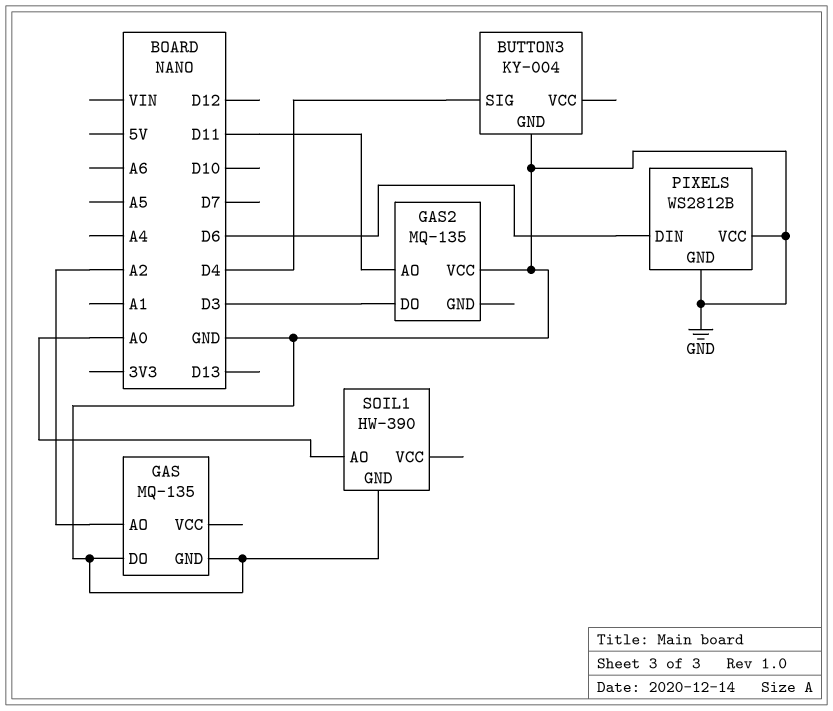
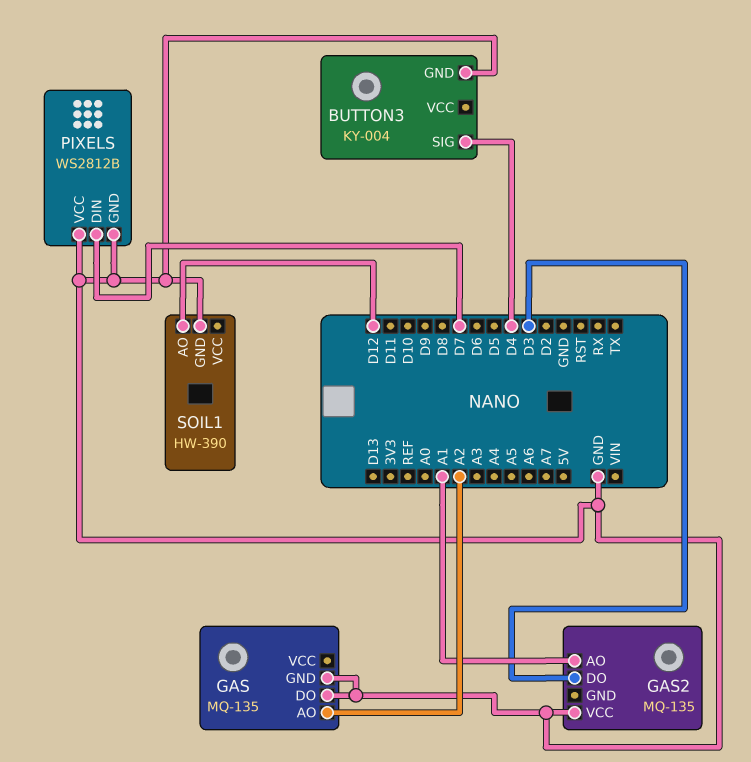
GAS2 pin AO: D11 -> A1
PIXELS pin DIN: D6 -> D7
SOIL1 pin AO: A0 -> D12

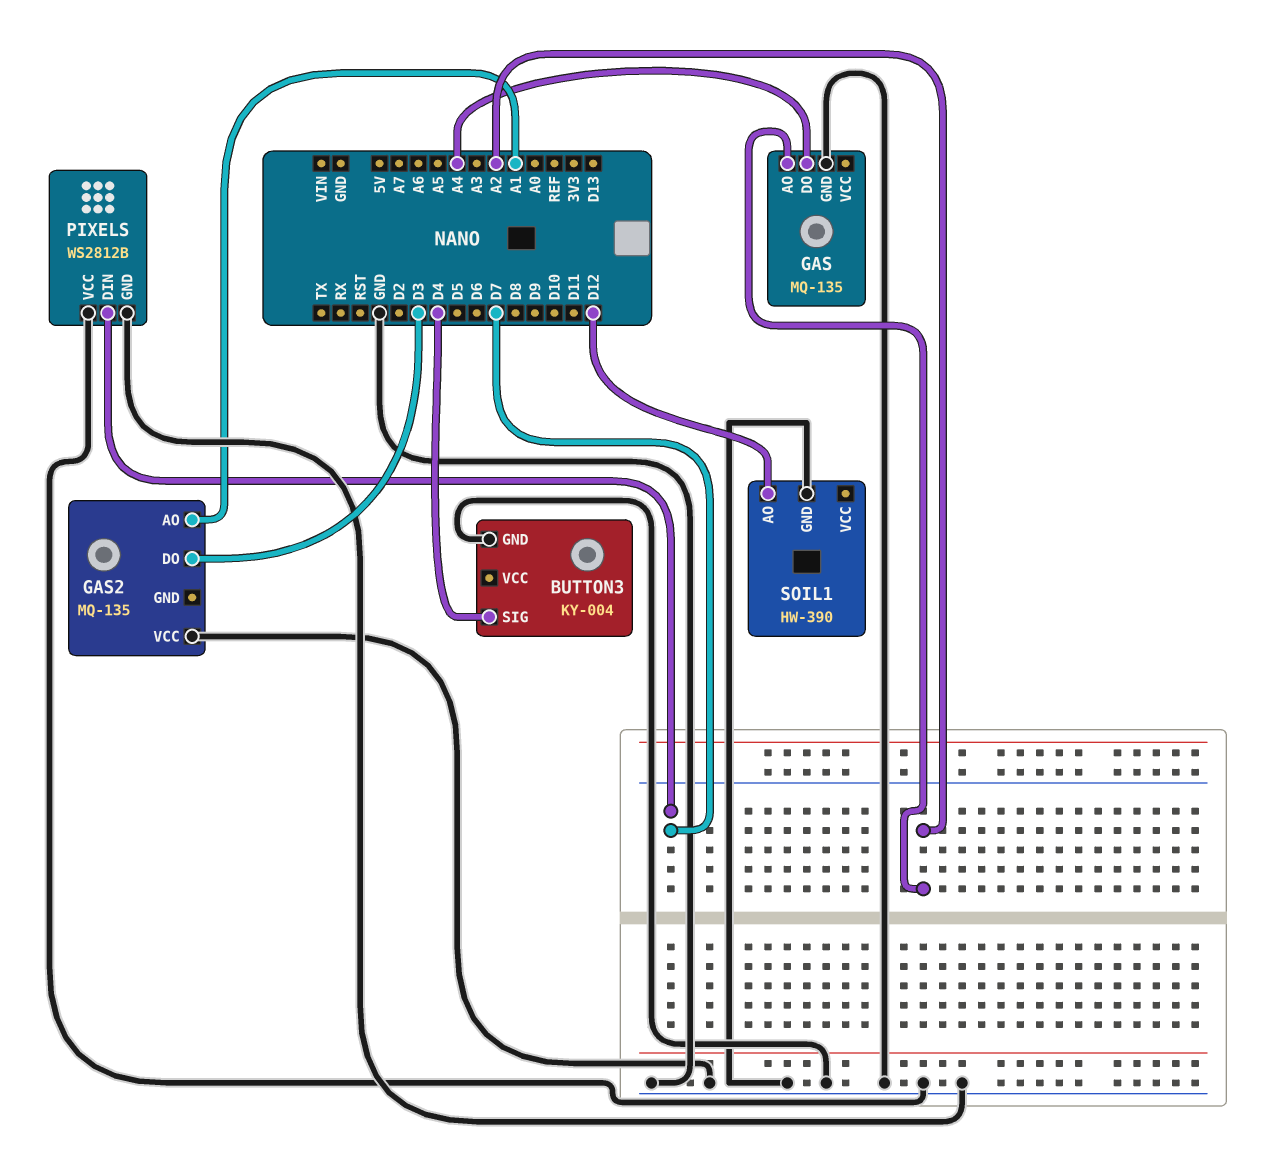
GAS pin DO: GND -> A4

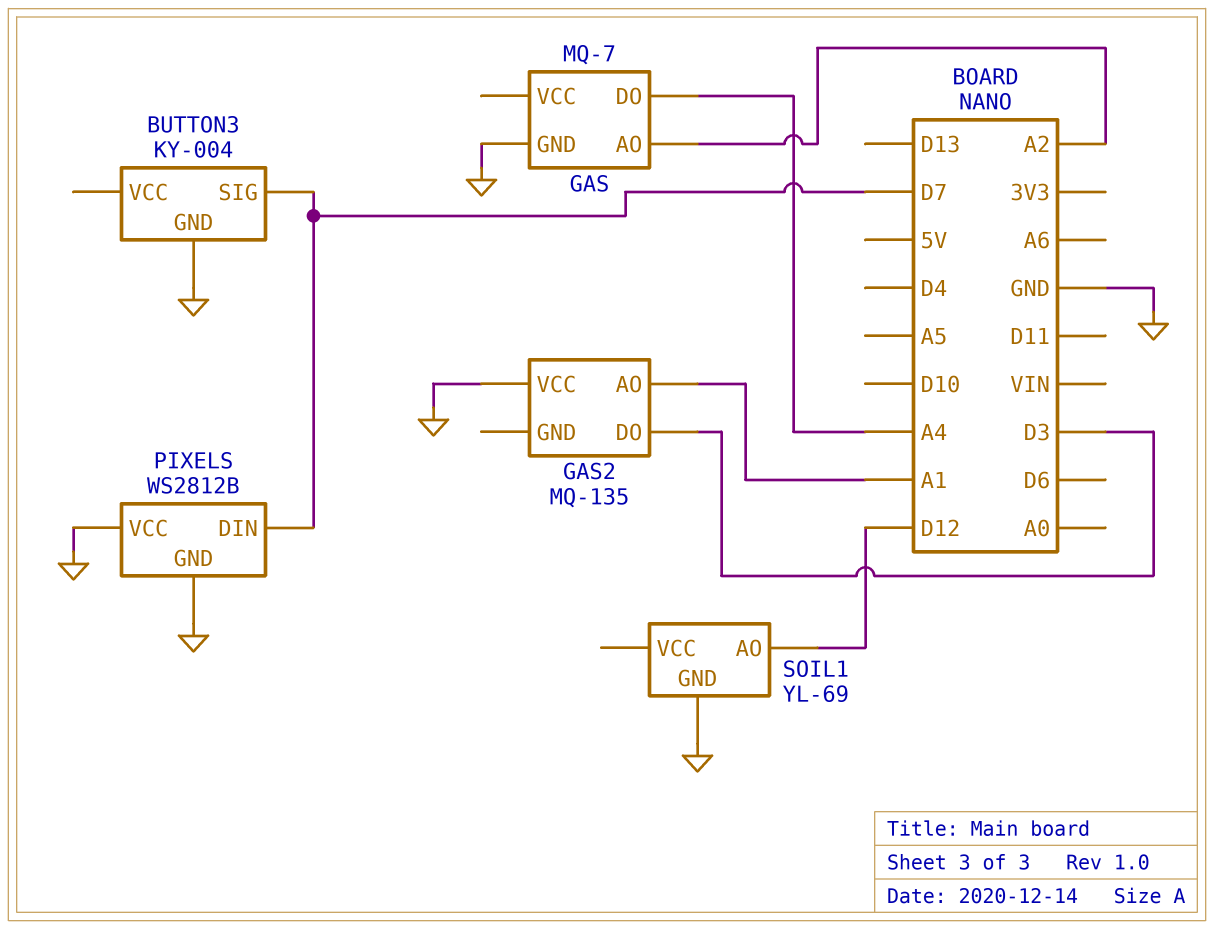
BUTTON3 pin SIG: D4 -> D7
GAS: MQ-135 -> MQ-7
SOIL1: HW-390 -> YL-69

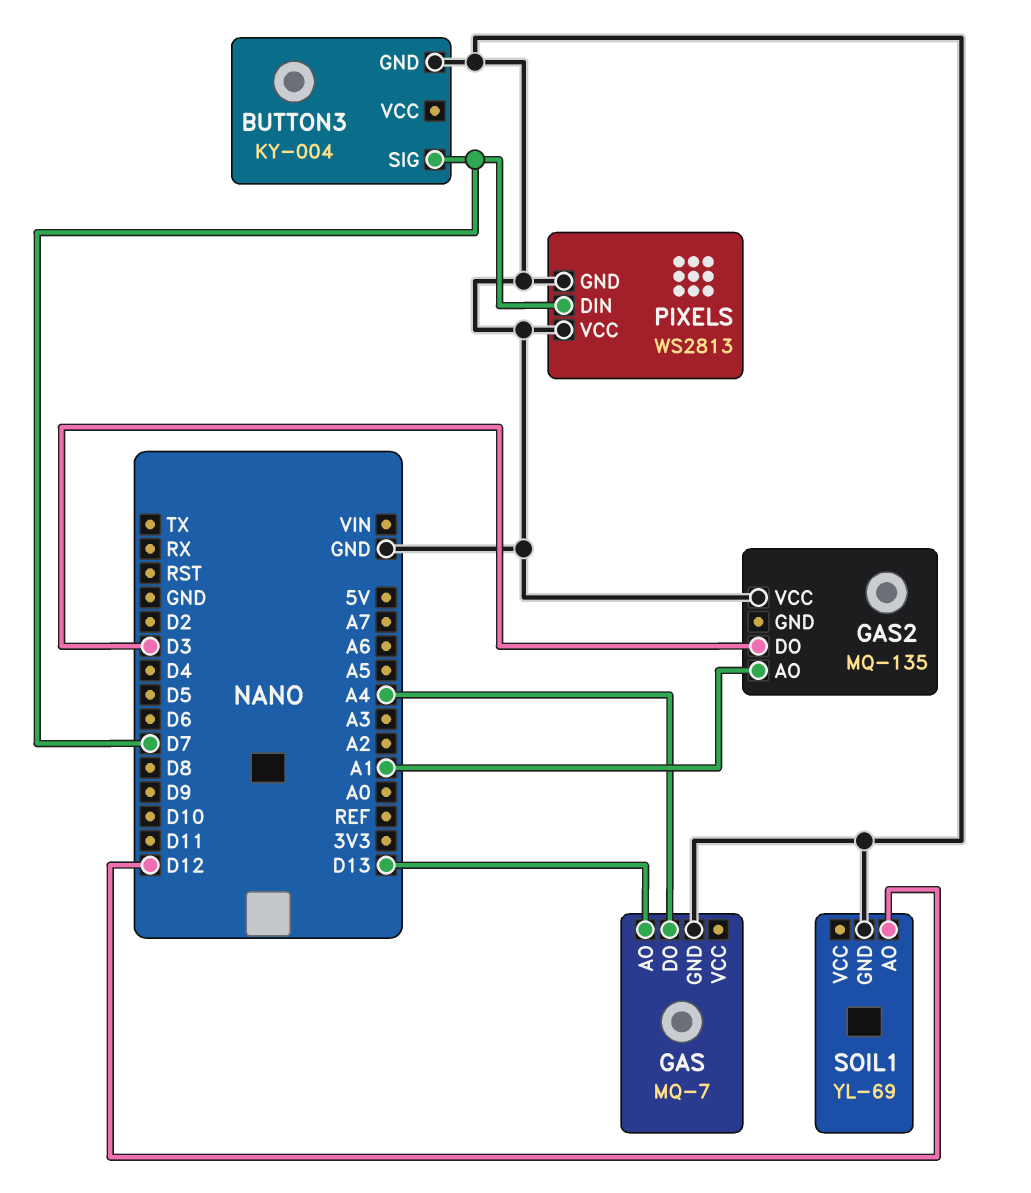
GAS pin AO: A2 -> D13
PIXELS: WS2812B -> WS2813

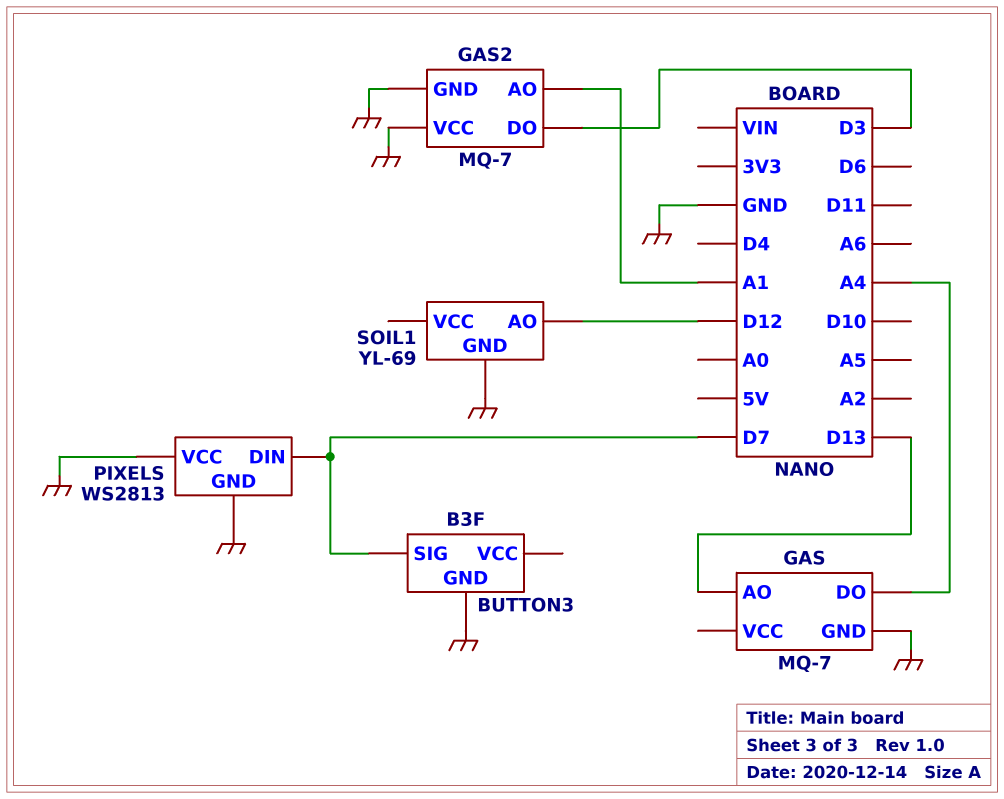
BUTTON3: KY-004 -> B3F
GAS2: MQ-135 -> MQ-7
GAS2 pin GND: none -> GND

